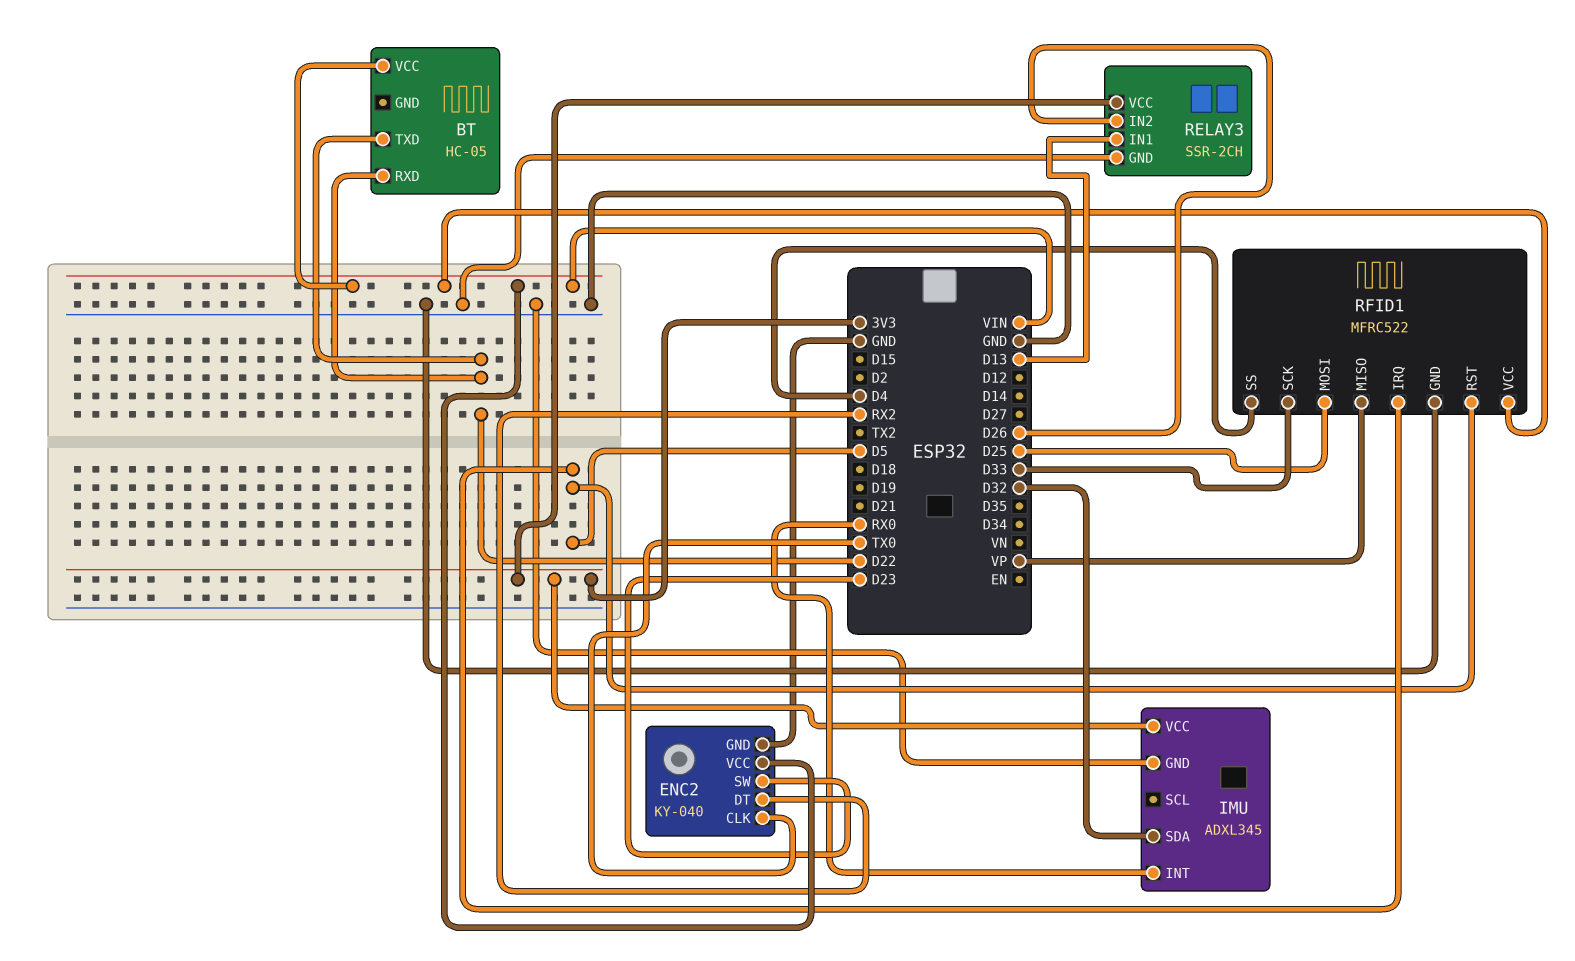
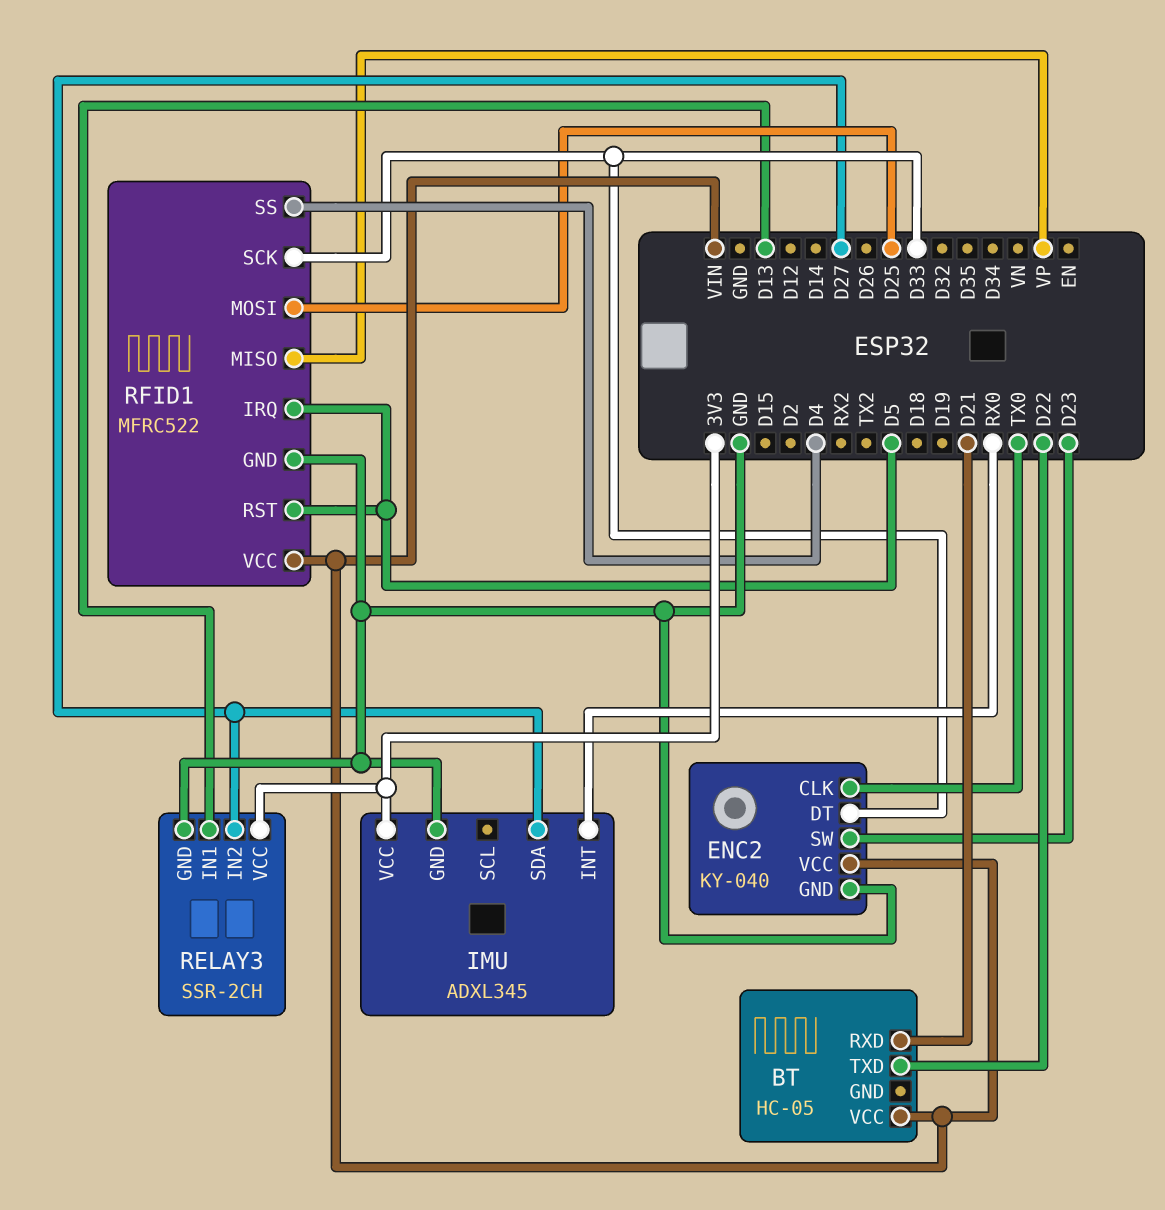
BT pin RXD: D22 -> D21
ENC2 pin DT: RX2 -> D33
IMU pin SDA: D32 -> D27
RELAY3 pin IN2: D26 -> D27

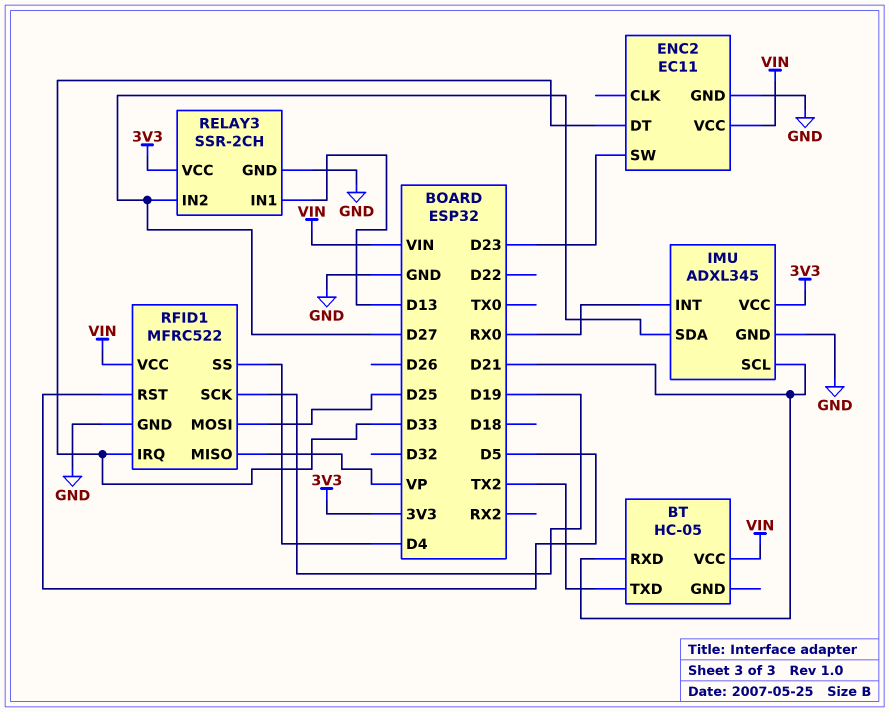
BT pin TXD: D22 -> TX2
ENC2: KY-040 -> EC11
ENC2 pin CLK: TX0 -> none
IMU pin SCL: none -> D21
RFID1 pin IRQ: D5 -> D33
RFID1 pin SCK: D33 -> D19

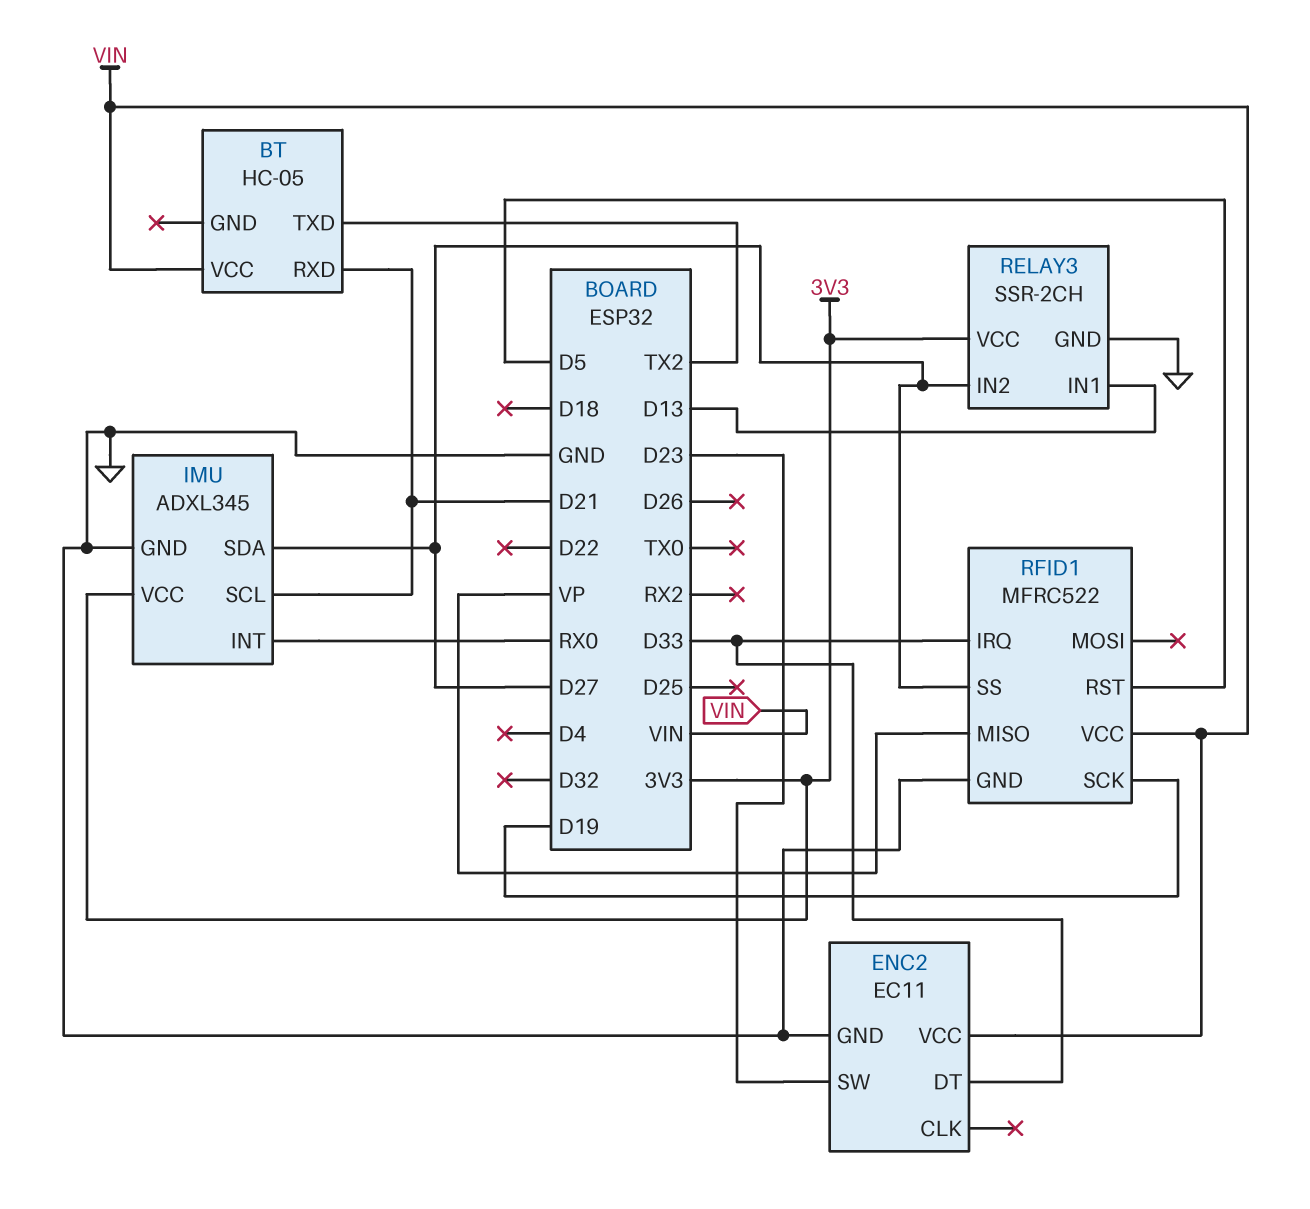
RFID1 pin MOSI: D25 -> none
RFID1 pin SS: D4 -> D27

